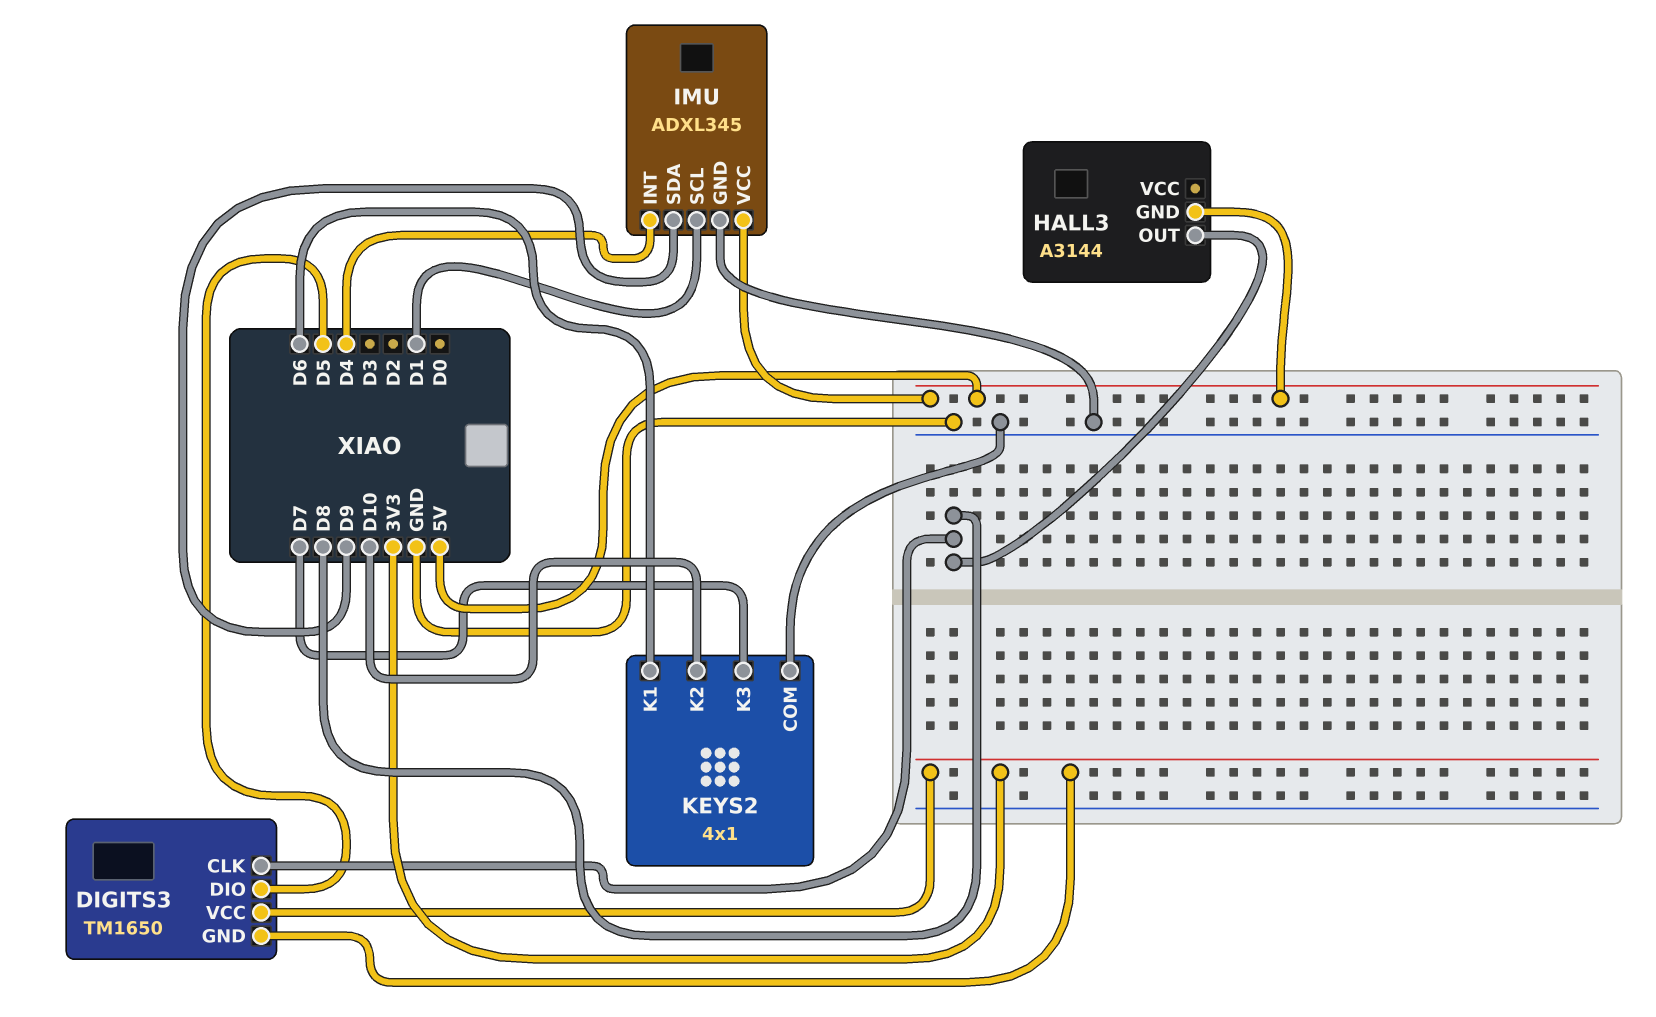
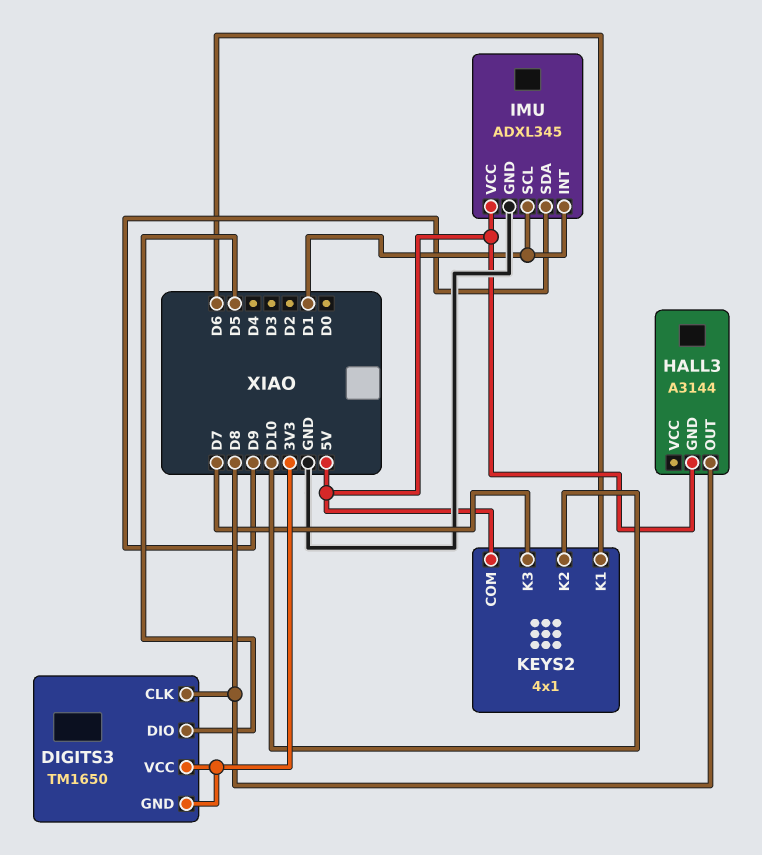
IMU pin INT: D4 -> D1
KEYS2 pin COM: GND -> 5V

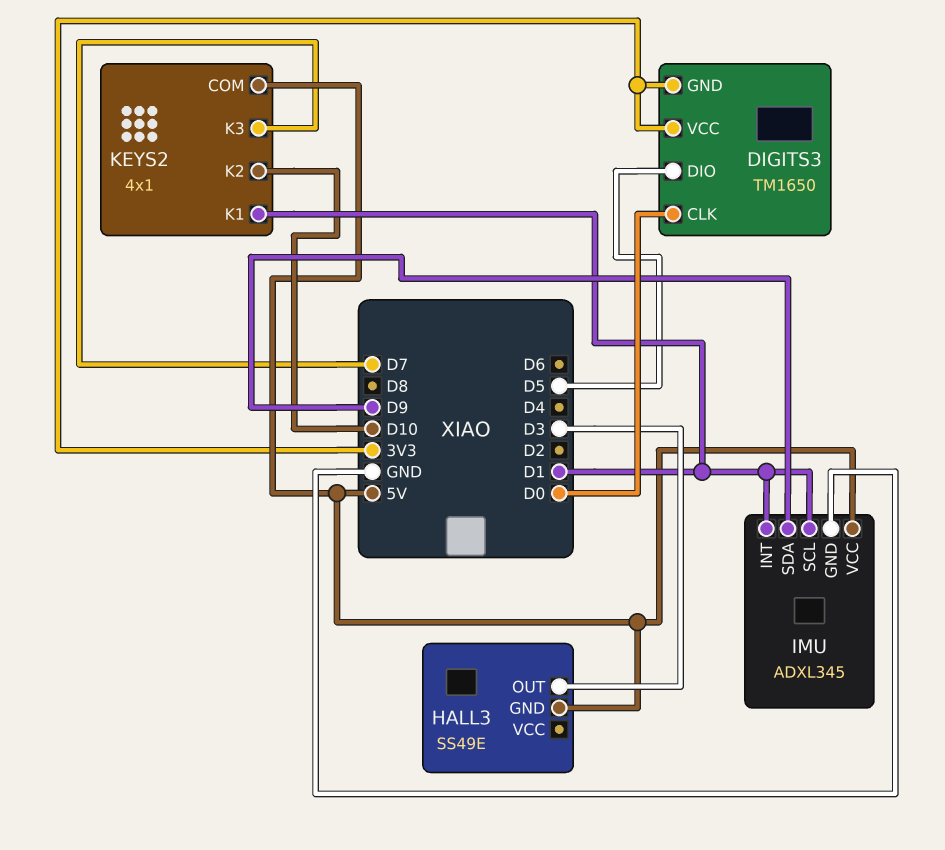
DIGITS3 pin CLK: D8 -> D0
HALL3: A3144 -> SS49E
HALL3 pin OUT: D8 -> D3
KEYS2 pin K1: D6 -> D1

